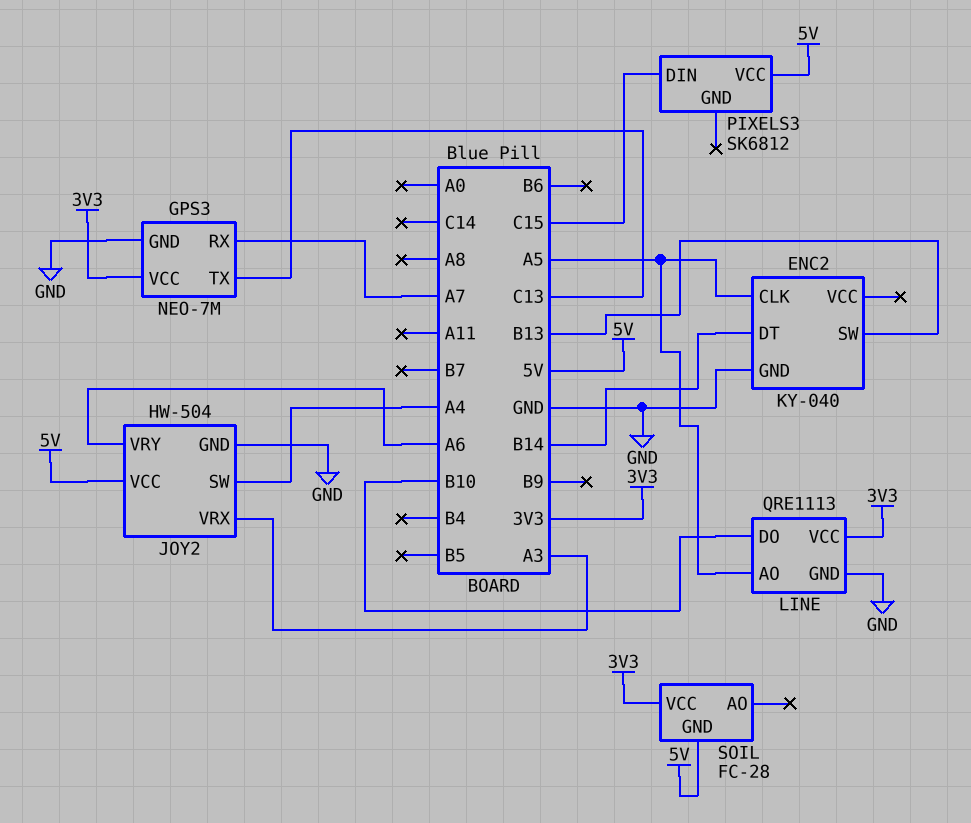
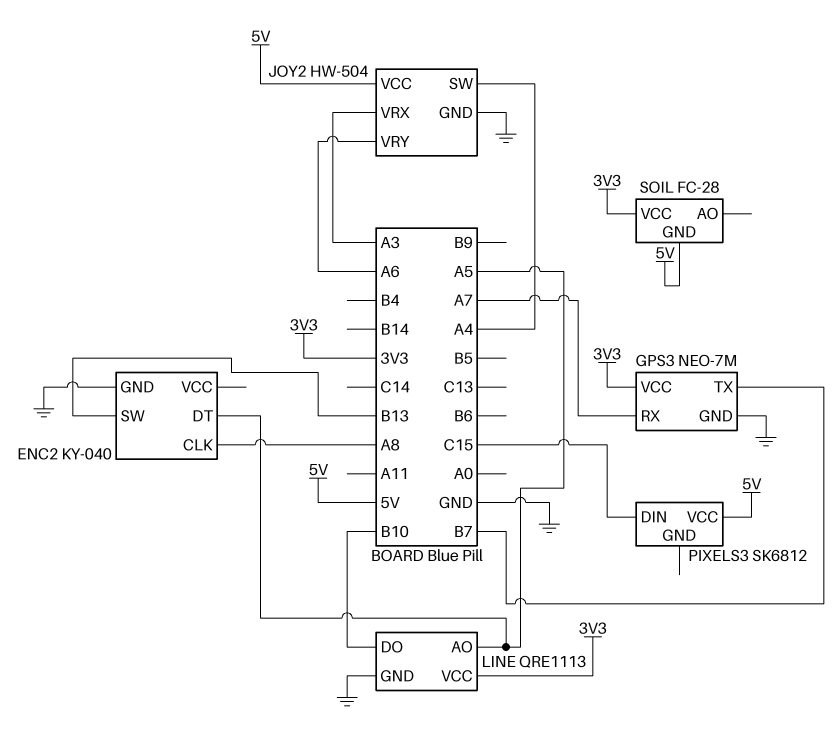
ENC2 pin CLK: A5 -> A8
ENC2 pin DT: B14 -> A5
GPS3 pin TX: C13 -> B7

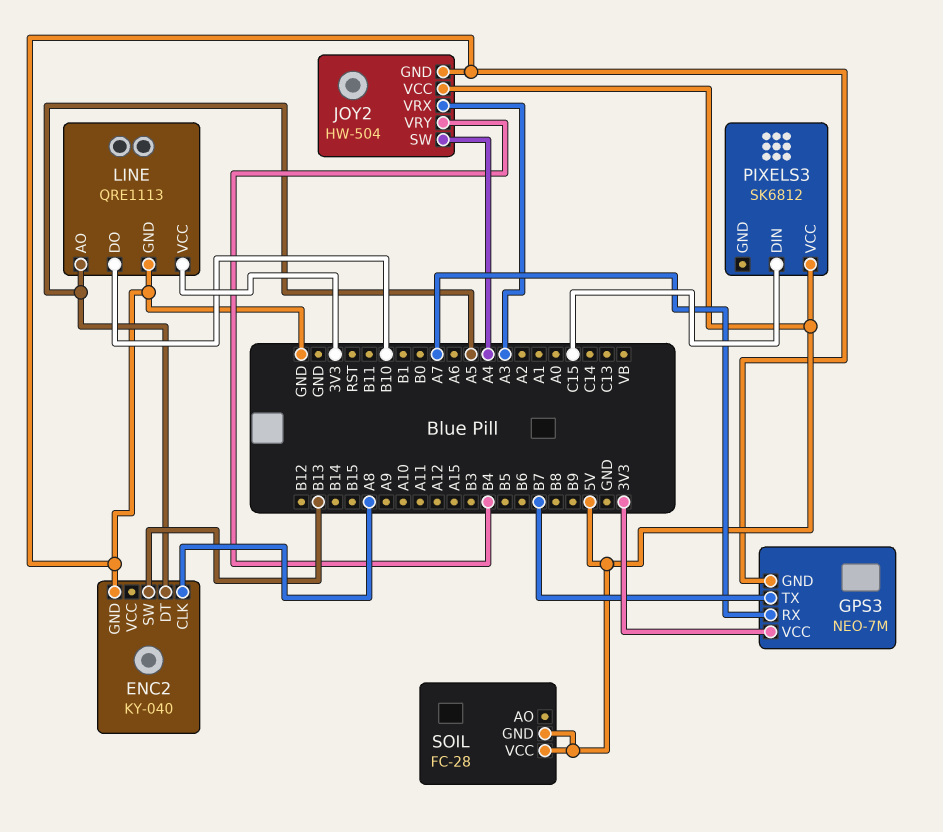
JOY2 pin VRY: A6 -> B4
SOIL pin VCC: 3V3 -> 5V

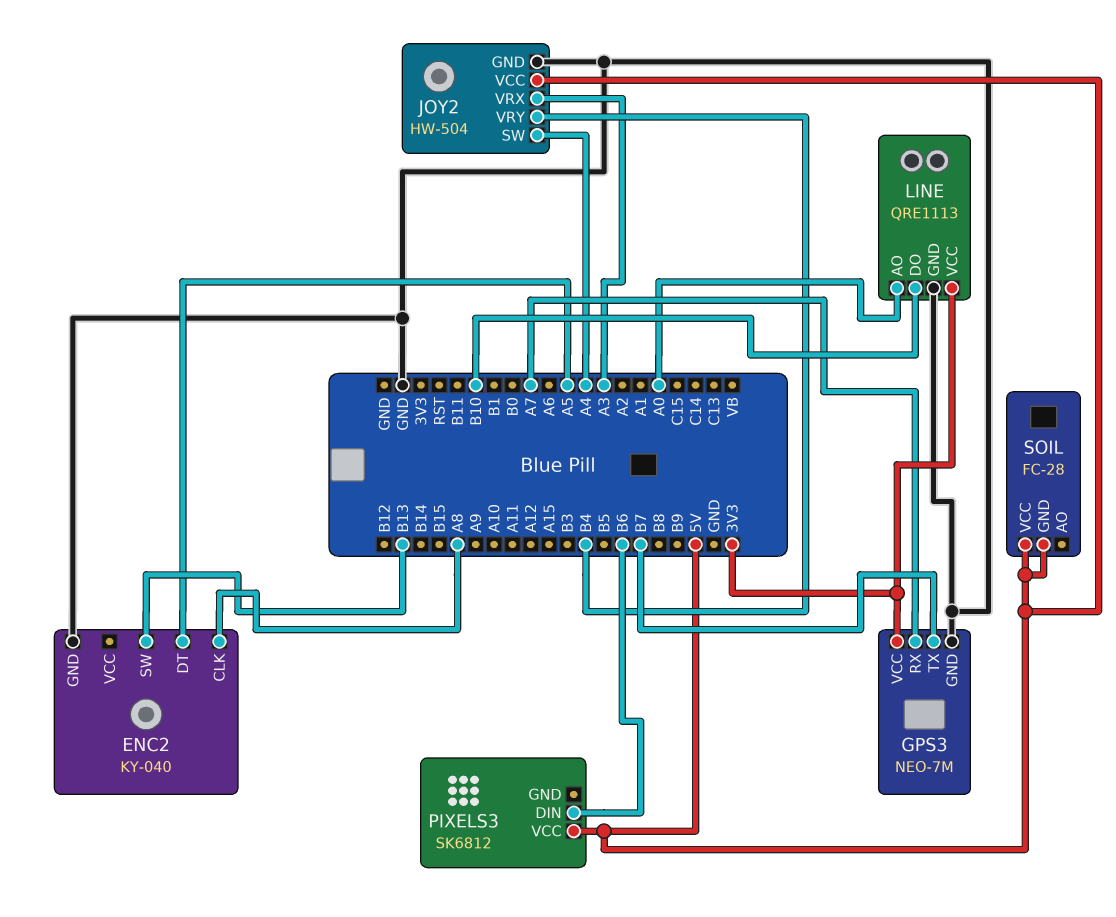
LINE pin AO: A5 -> A0
PIXELS3 pin DIN: C15 -> B6

